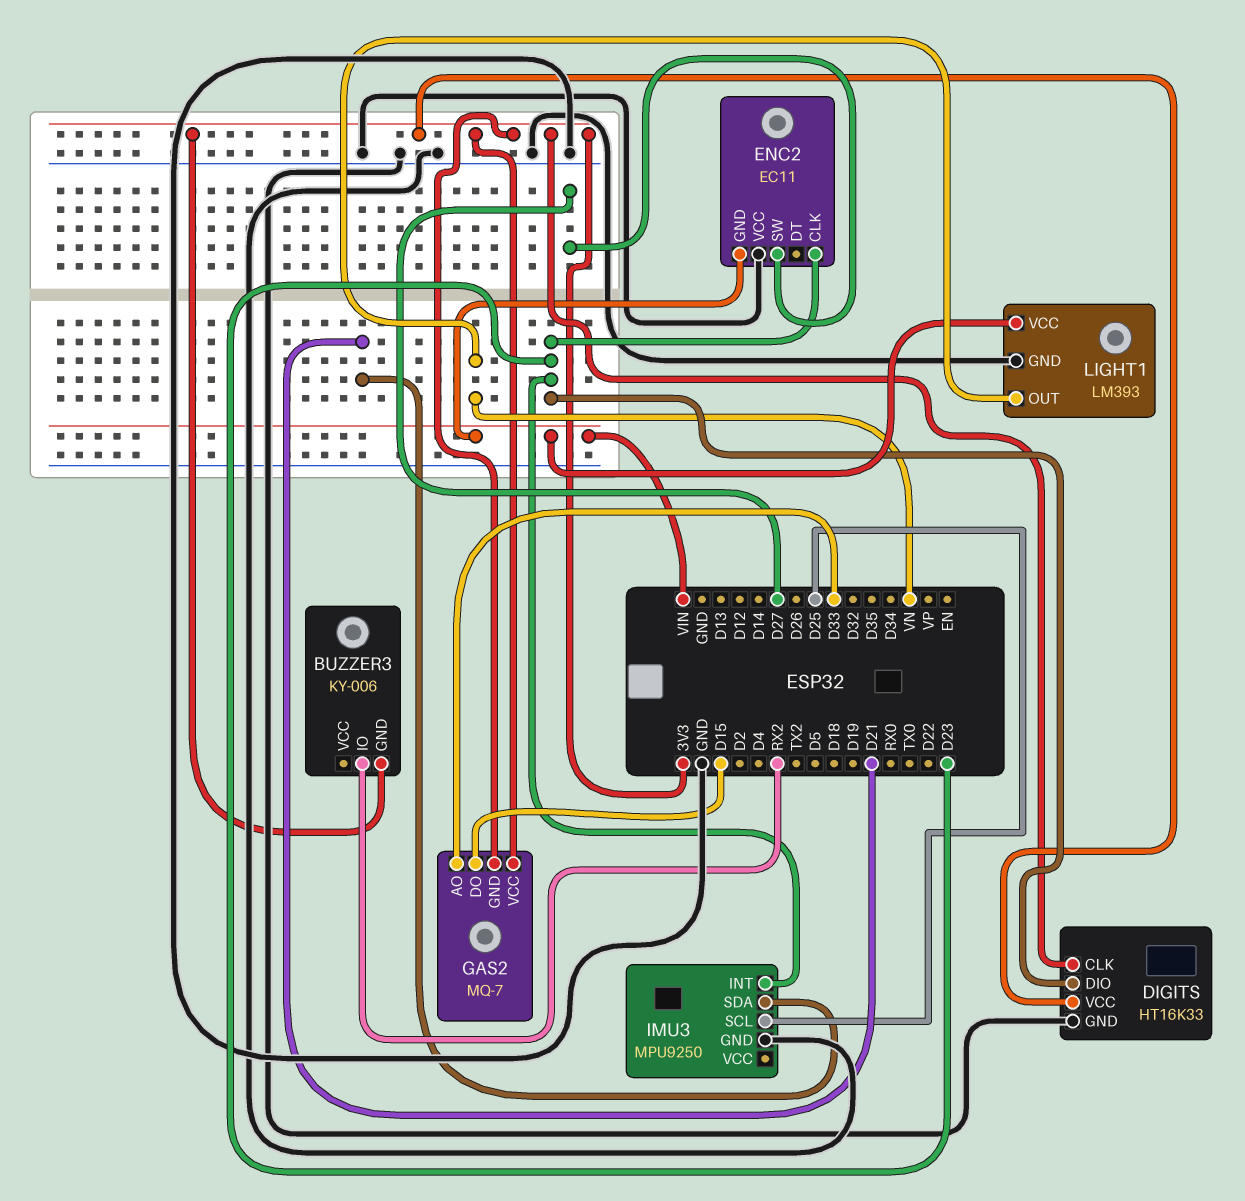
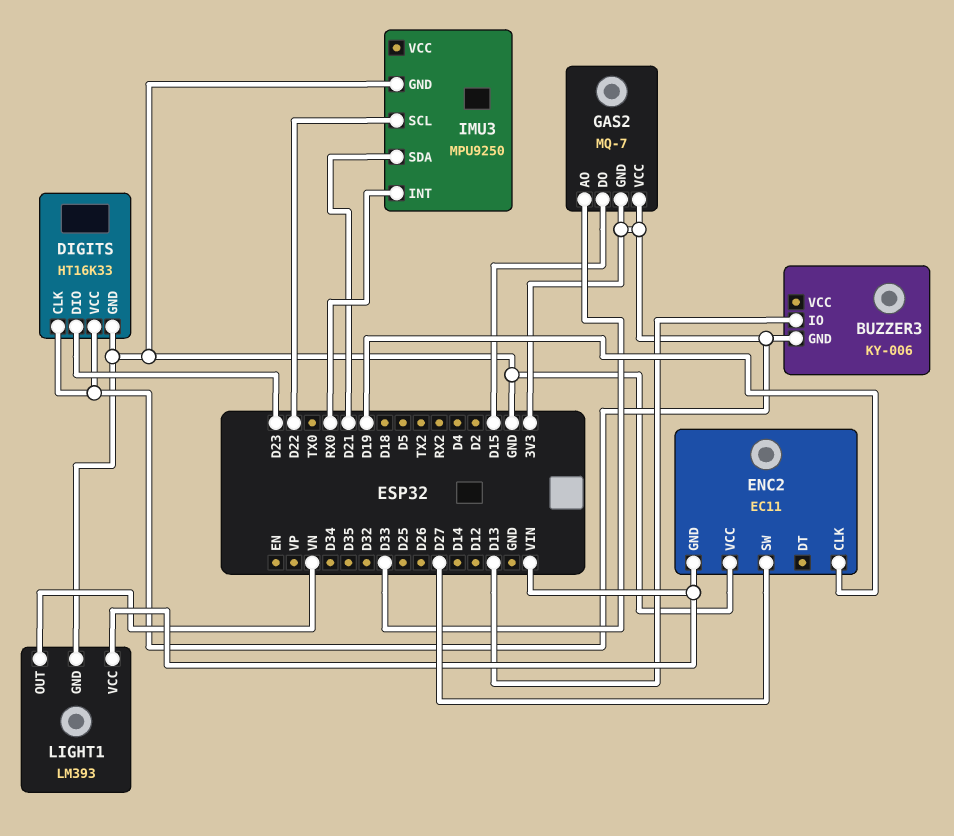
BUZZER3 pin IO: RX2 -> D13
ENC2 pin CLK: D23 -> D19
IMU3 pin INT: D23 -> RX0
IMU3 pin SCL: D25 -> D22

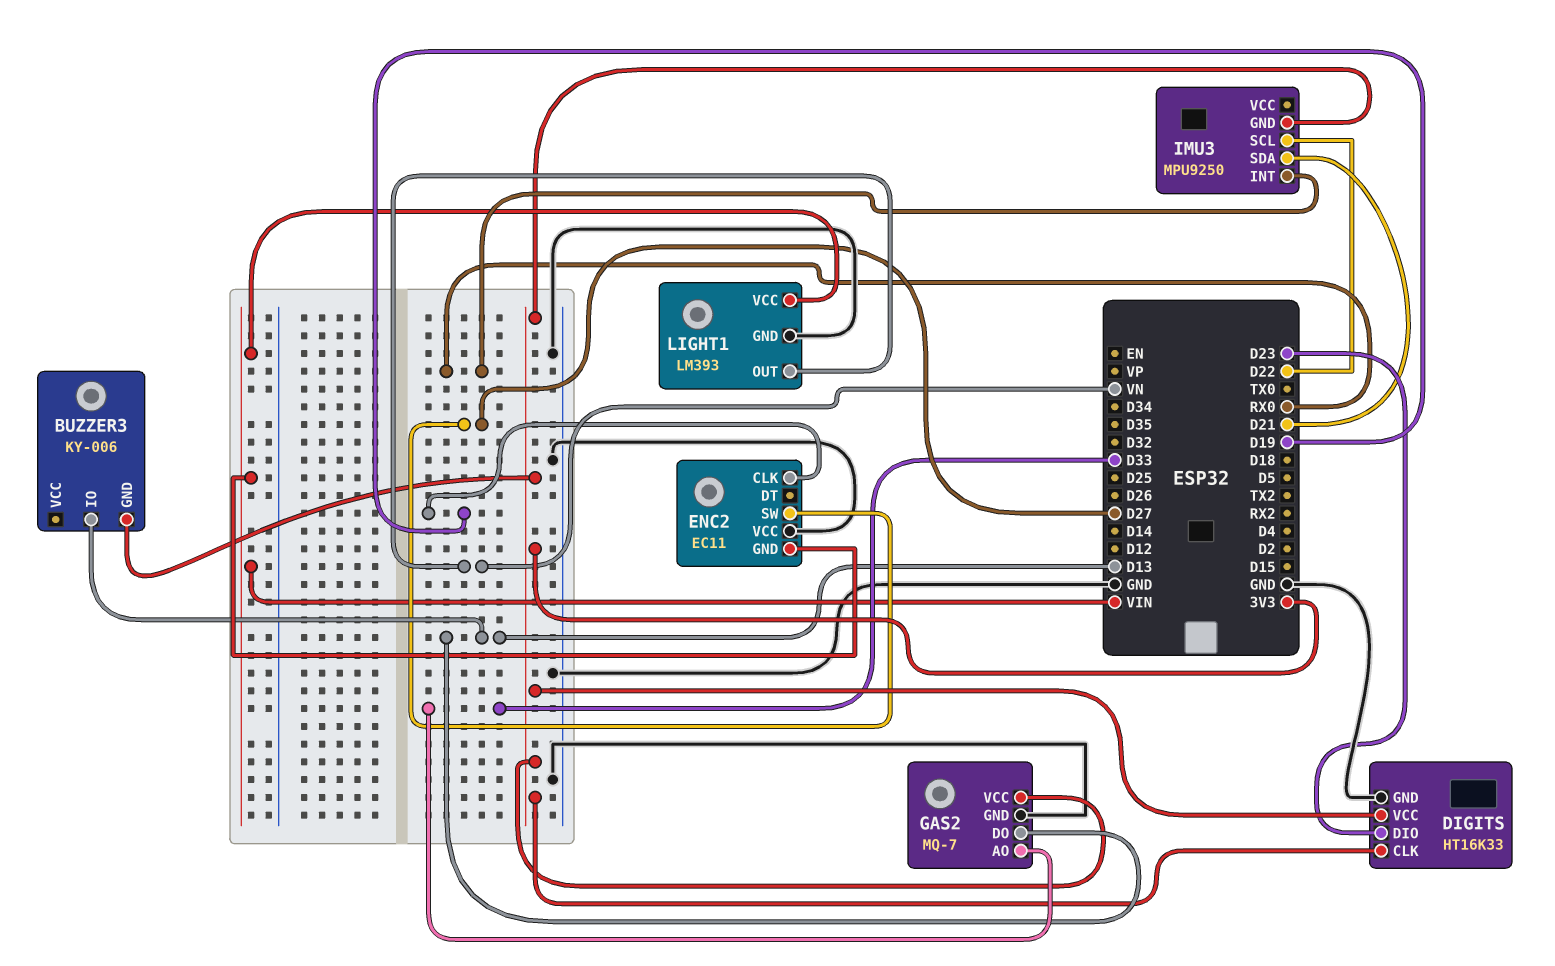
GAS2 pin DO: D15 -> D13
GAS2 pin GND: 3V3 -> GND
IMU3 pin GND: GND -> 3V3

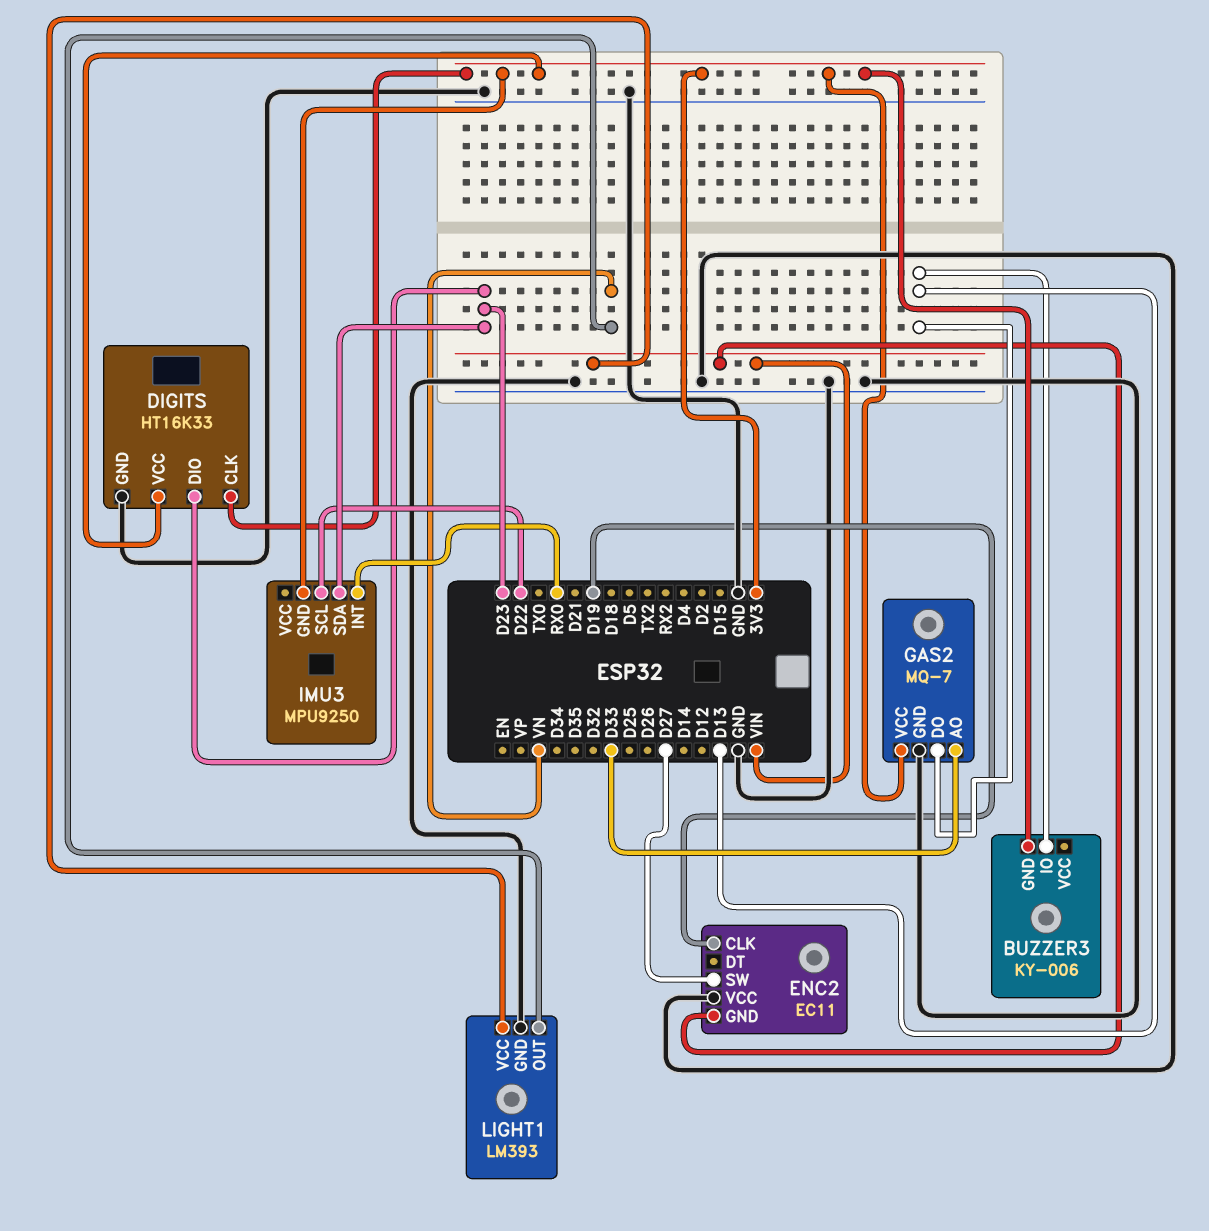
IMU3 pin SDA: D21 -> D23

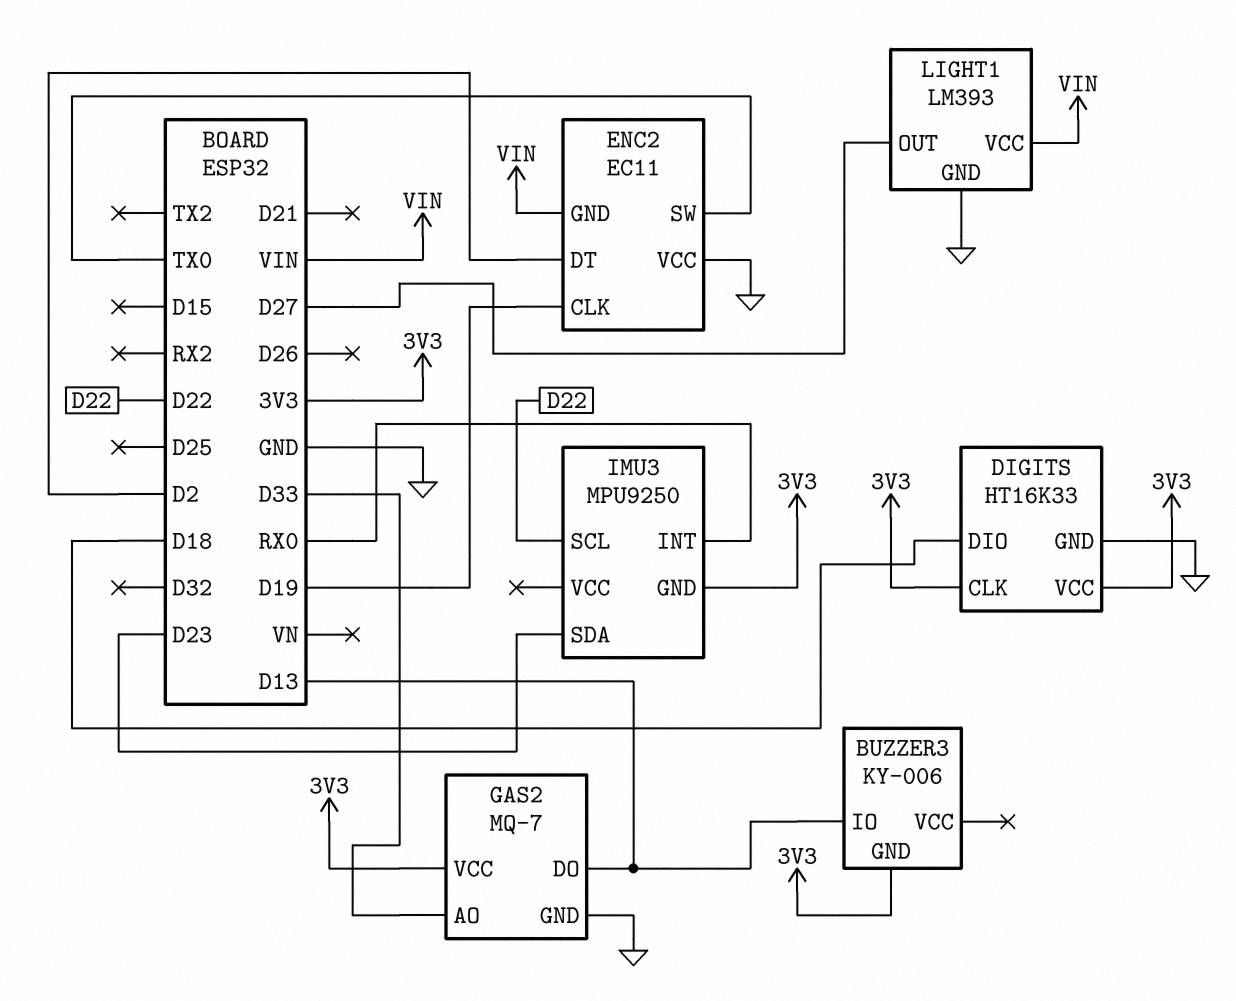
DIGITS pin DIO: D23 -> D18
ENC2 pin DT: none -> D2
ENC2 pin SW: D27 -> TX0
LIGHT1 pin OUT: VN -> D27

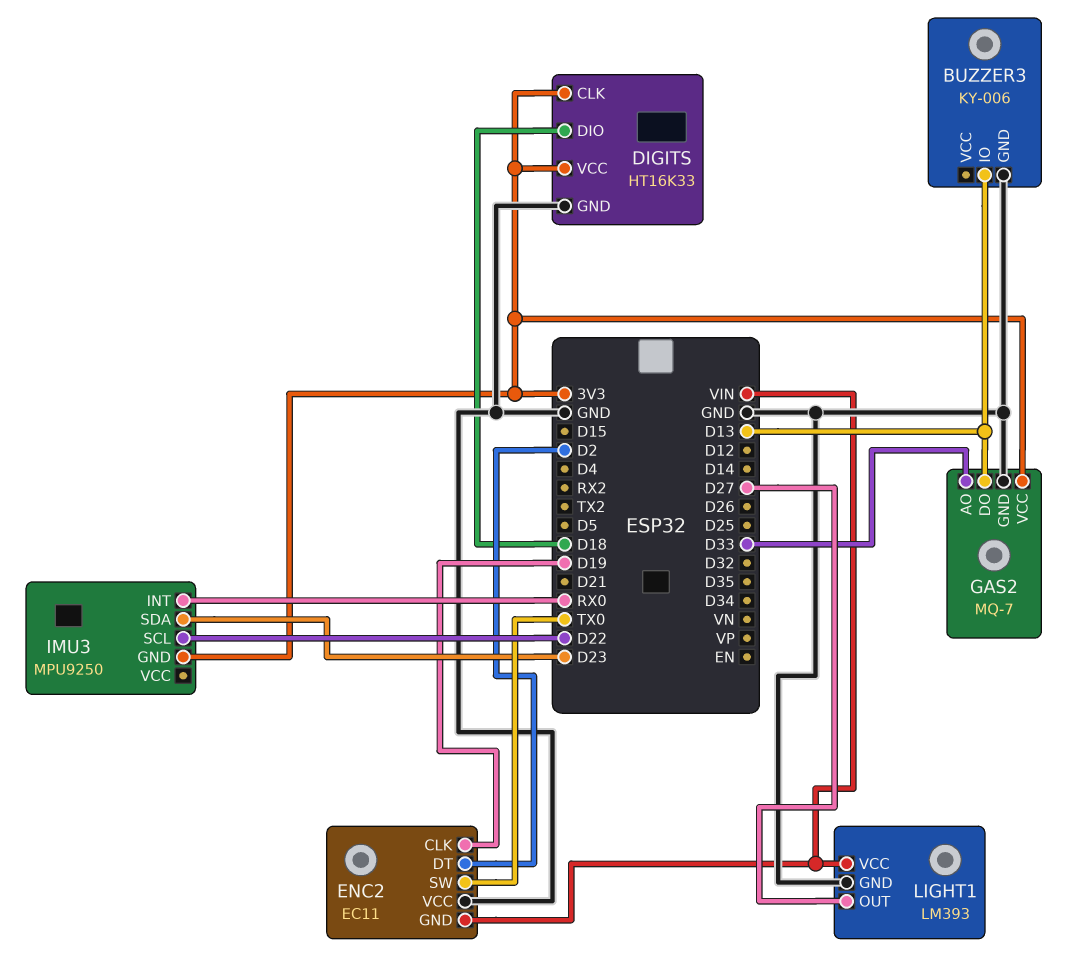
BUZZER3 pin GND: 3V3 -> GND

